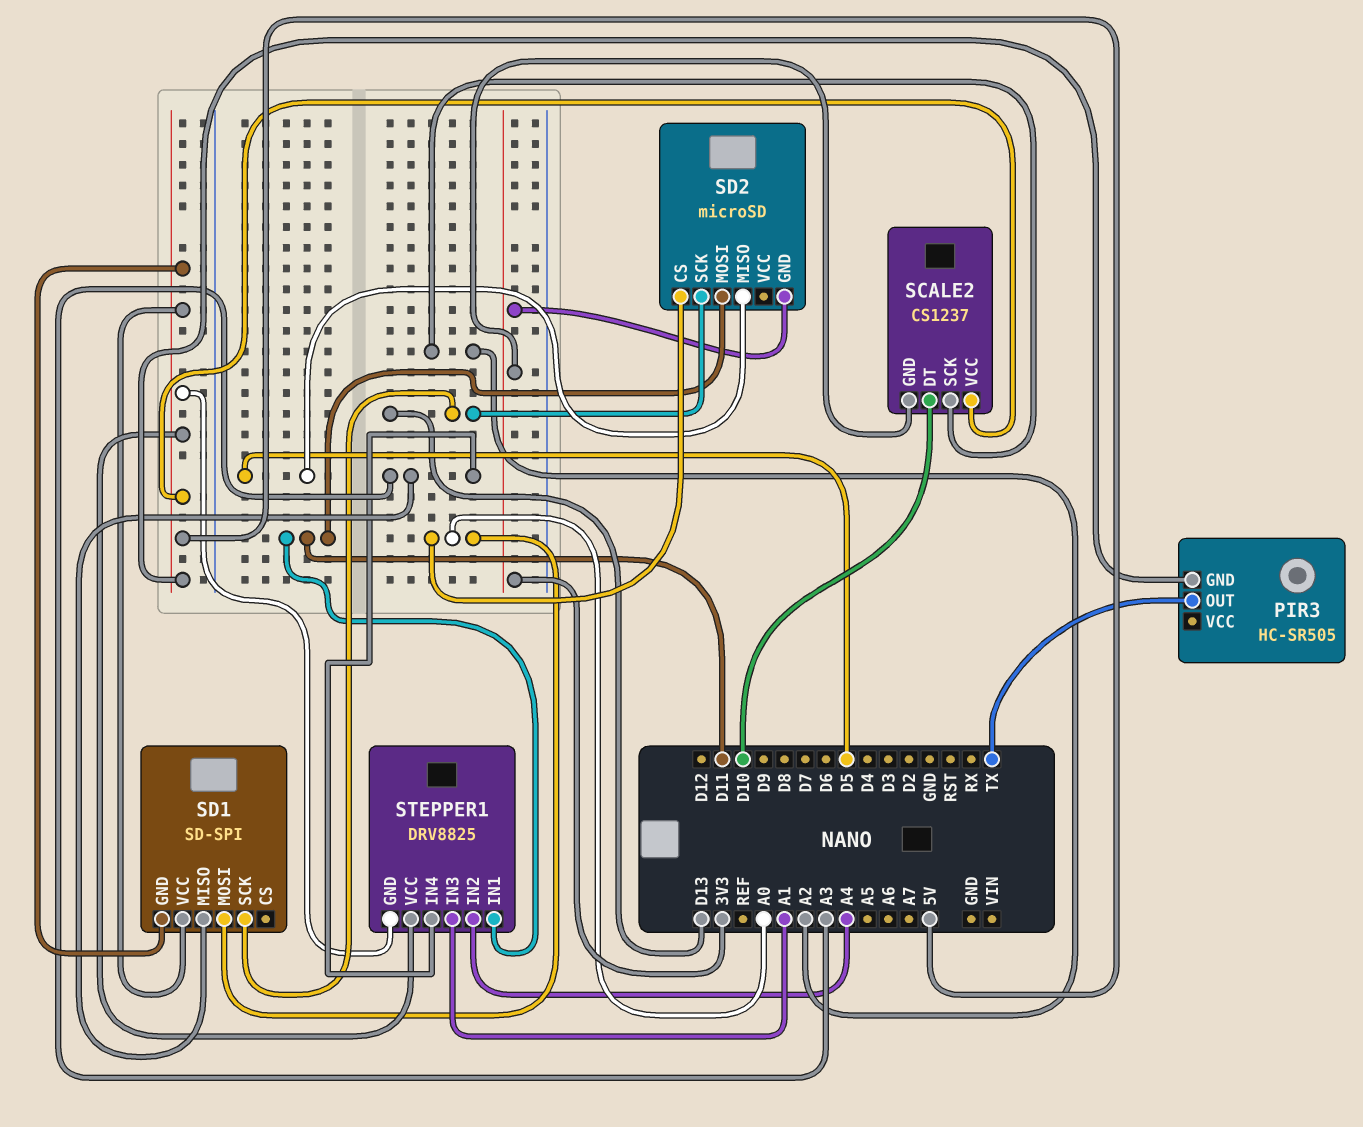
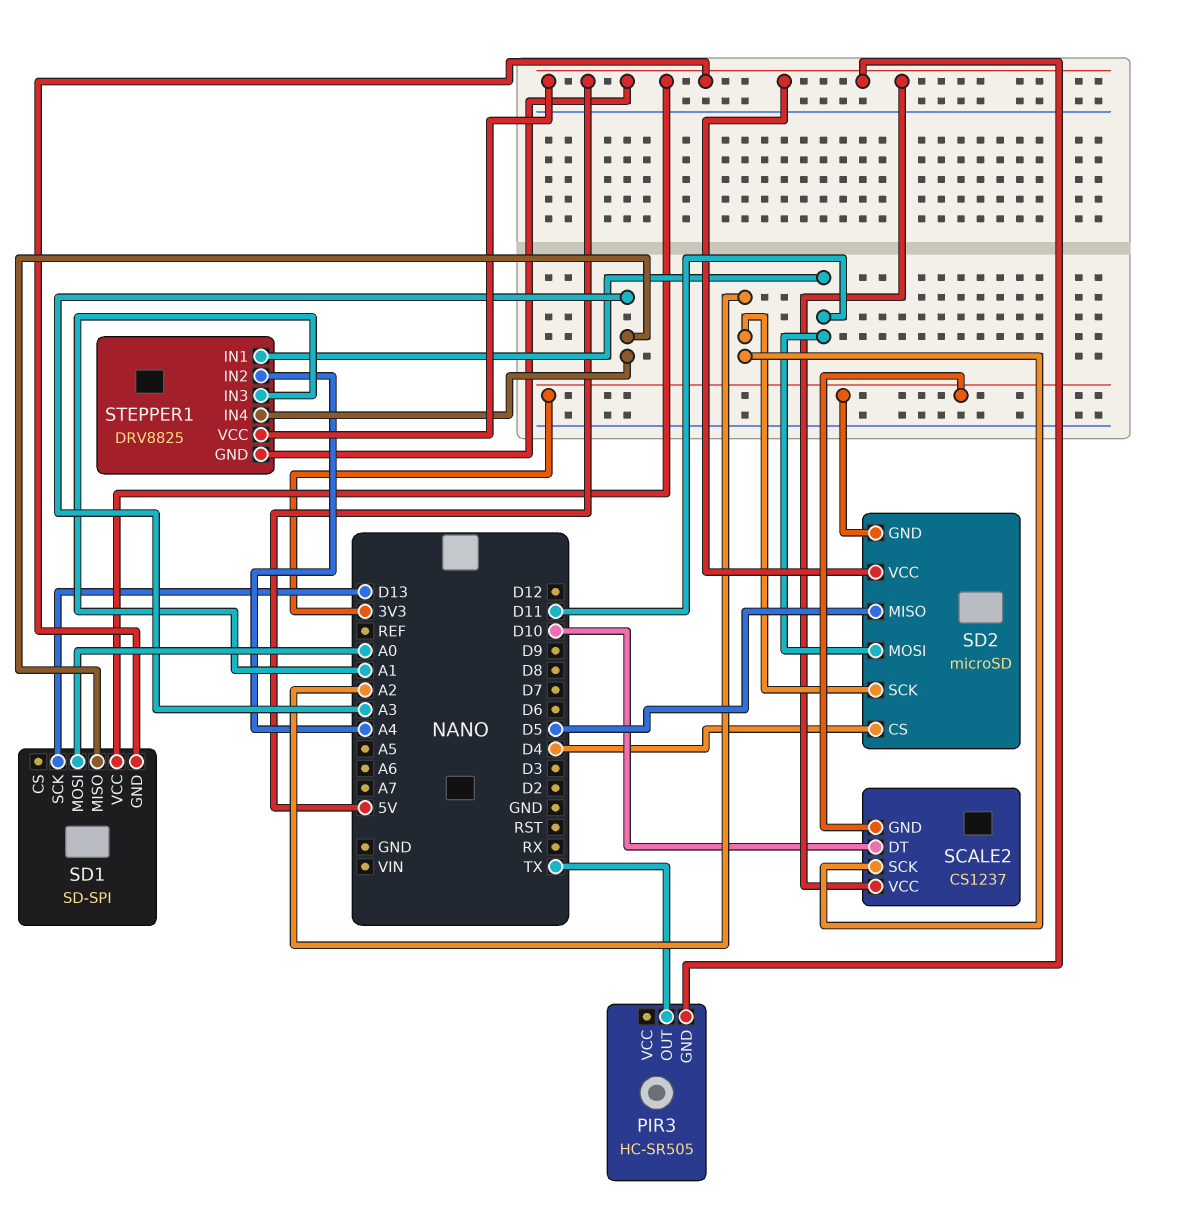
SD2 pin CS: A0 -> D4
SD2 pin SCK: D13 -> A2
SD2 pin VCC: none -> 5V

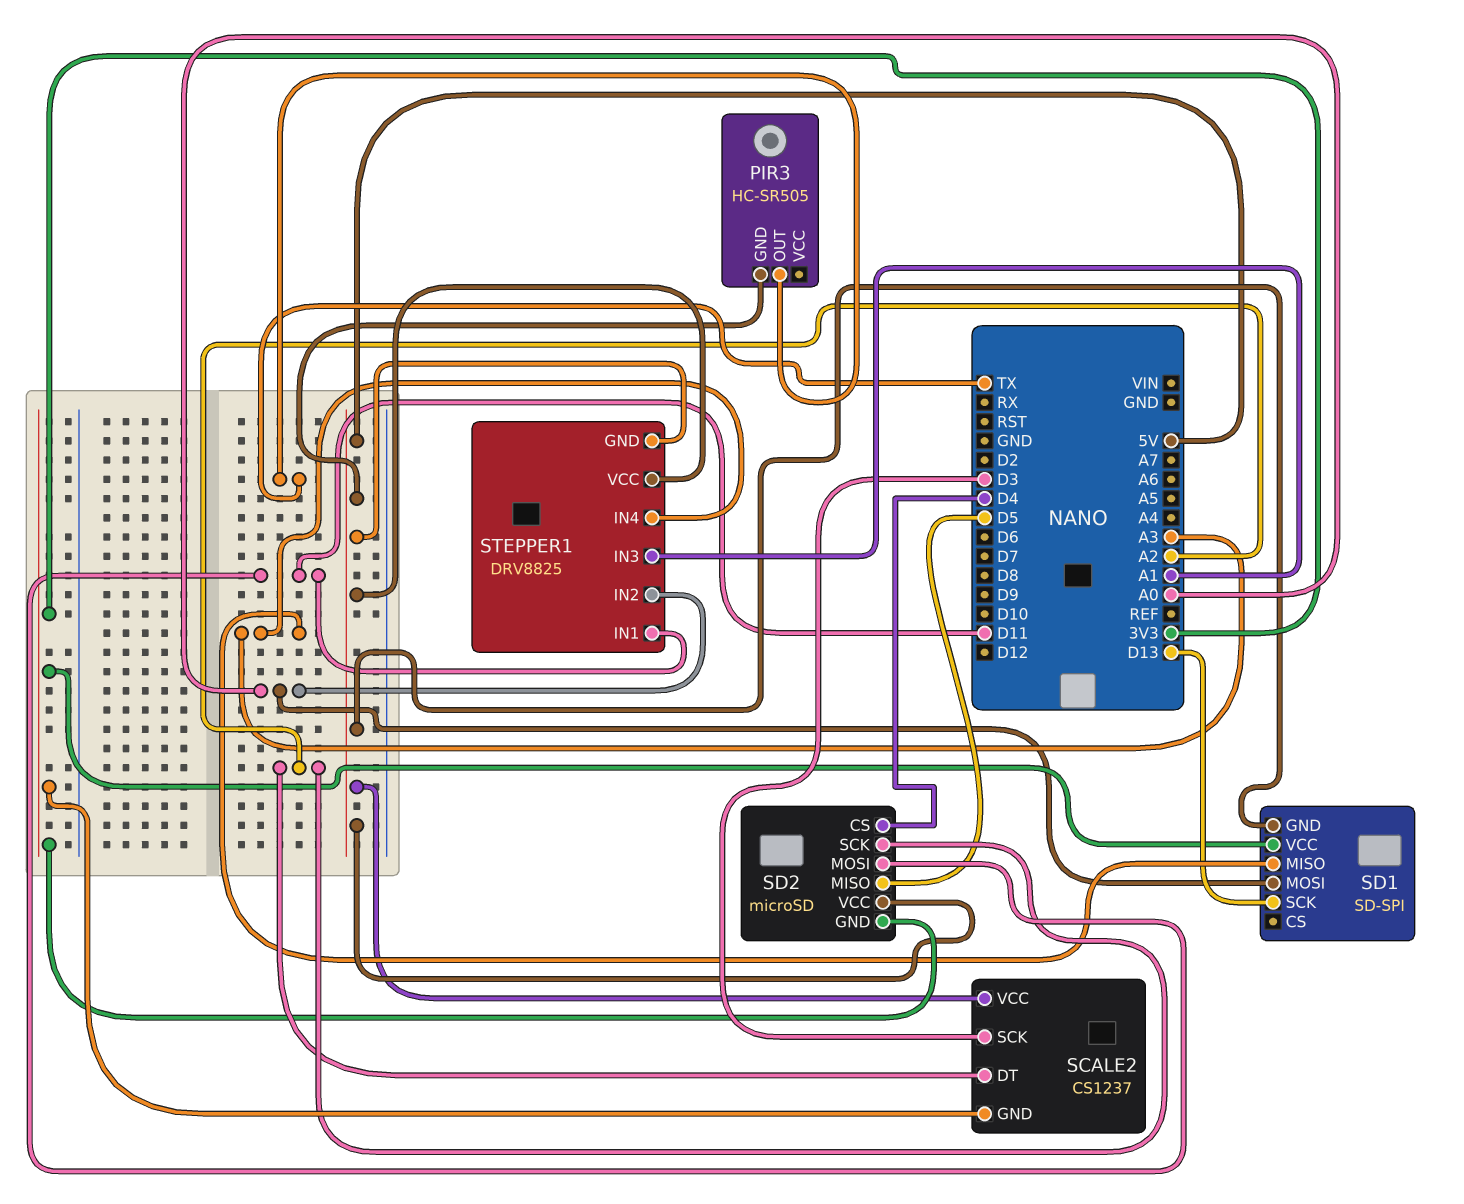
SCALE2 pin DT: D10 -> A2
SCALE2 pin SCK: A2 -> D3
SD1 pin VCC: 5V -> 3V3
STEPPER1 pin IN2: A4 -> A0

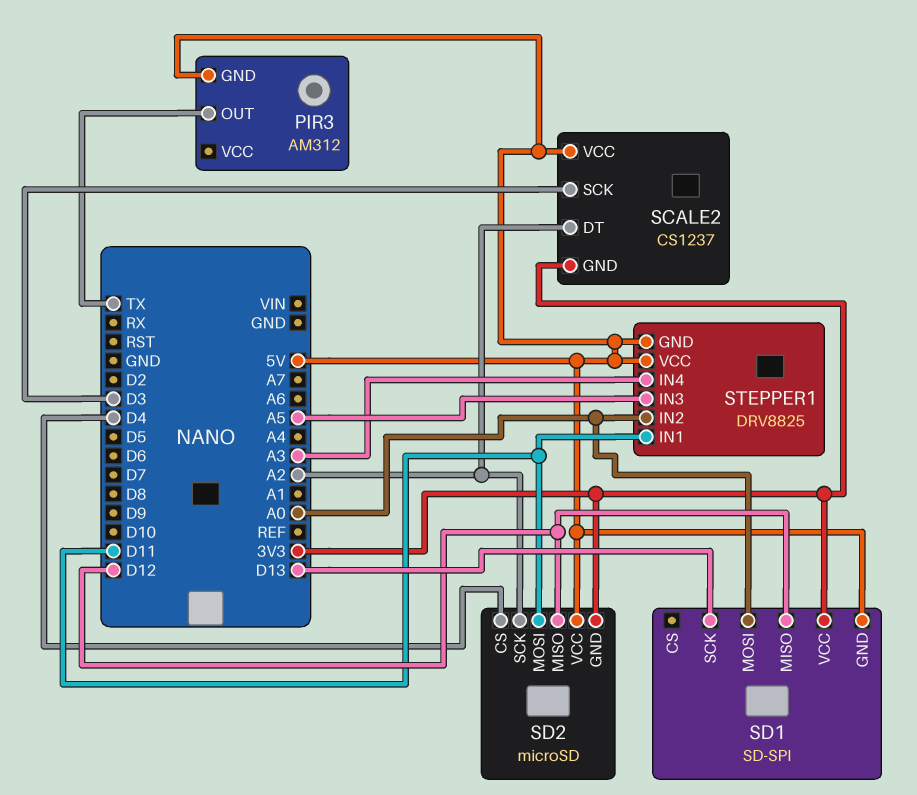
PIR3: HC-SR505 -> AM312
SD1 pin MISO: A3 -> D12
SD2 pin MISO: D5 -> D12
STEPPER1 pin IN3: A1 -> A5

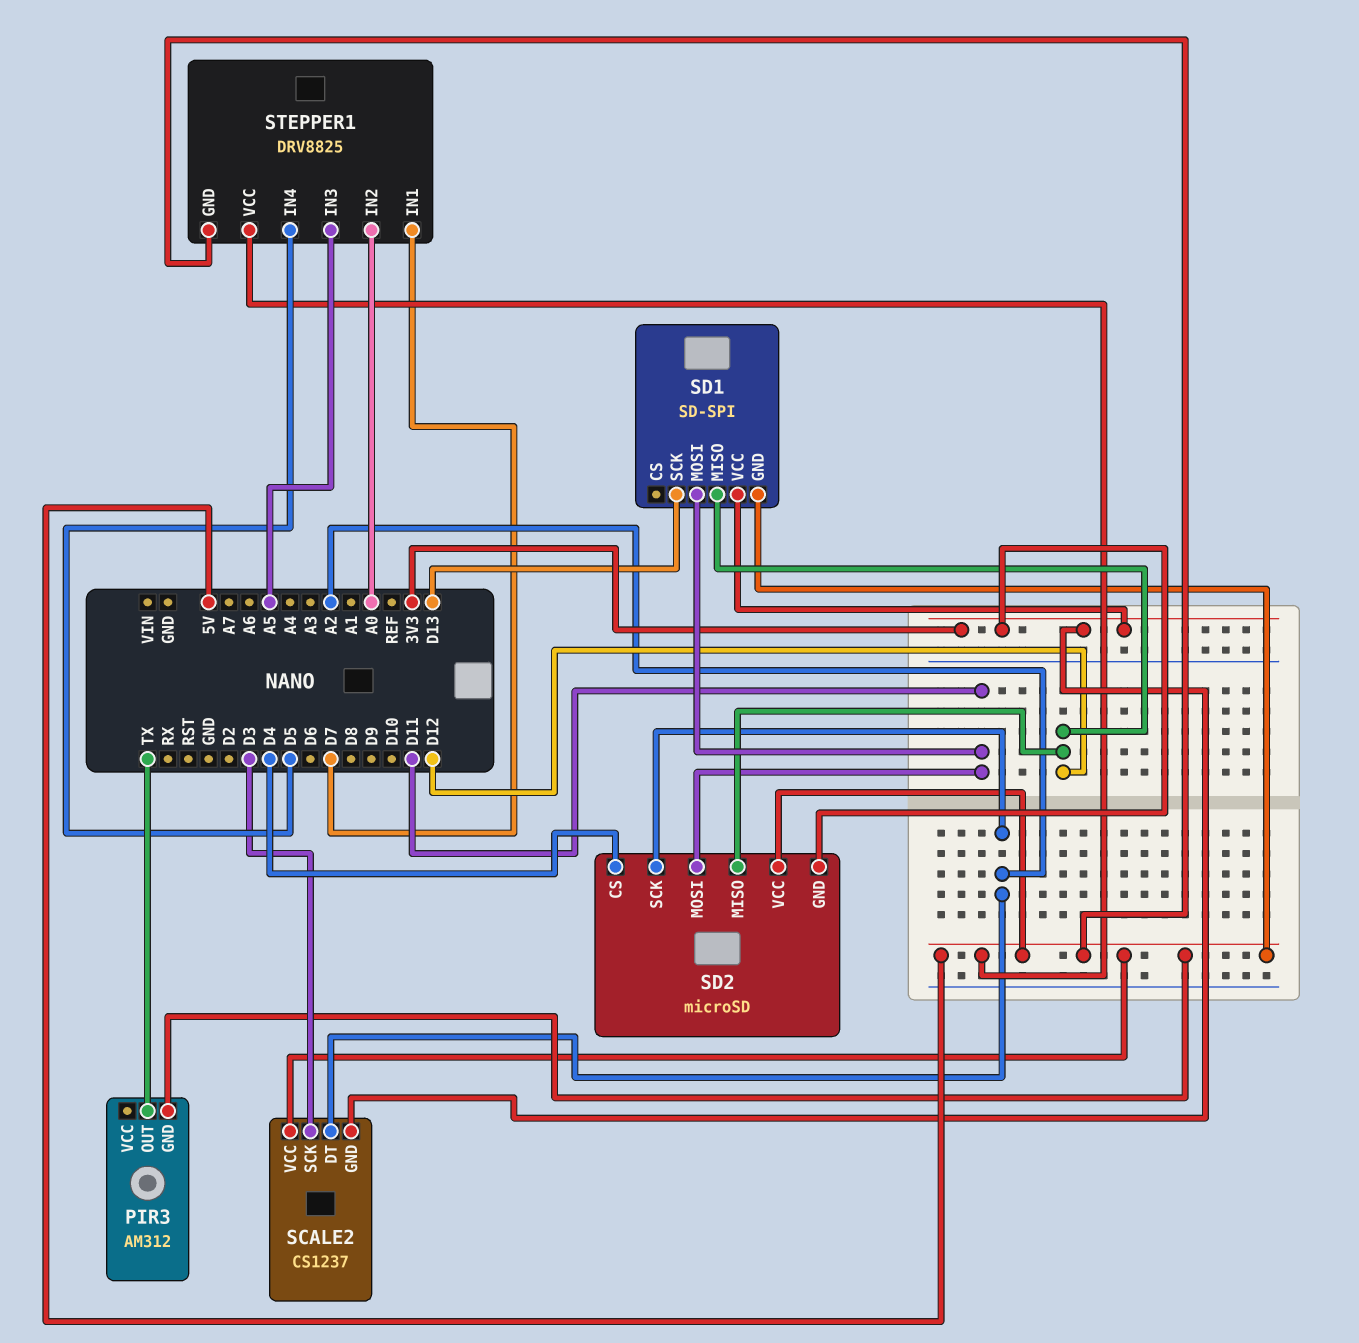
SD1 pin MOSI: A0 -> D11
STEPPER1 pin IN1: D11 -> D7
STEPPER1 pin IN4: A3 -> D5

